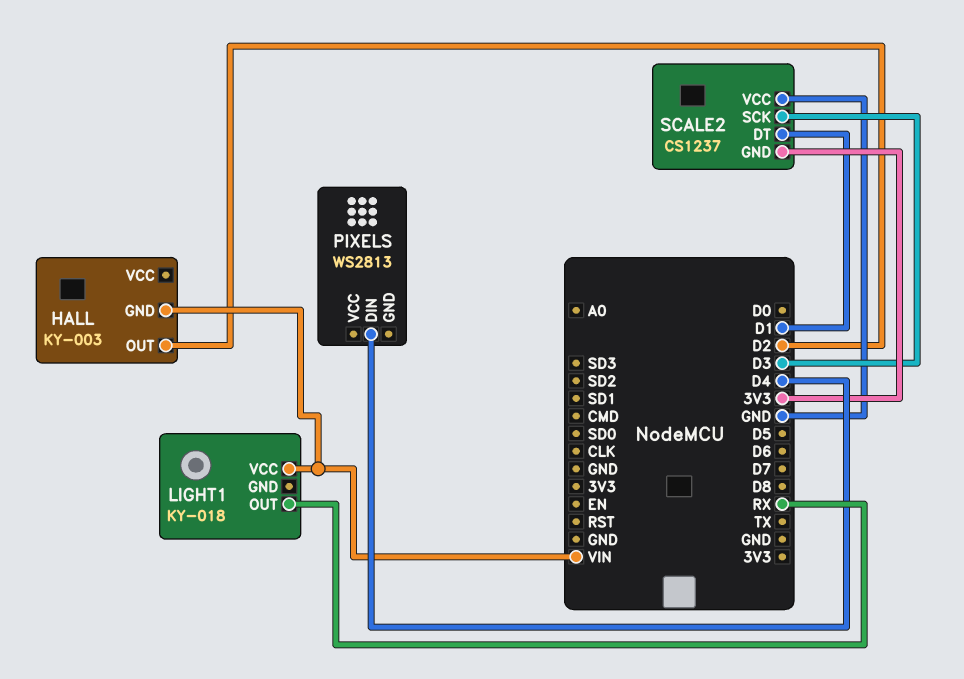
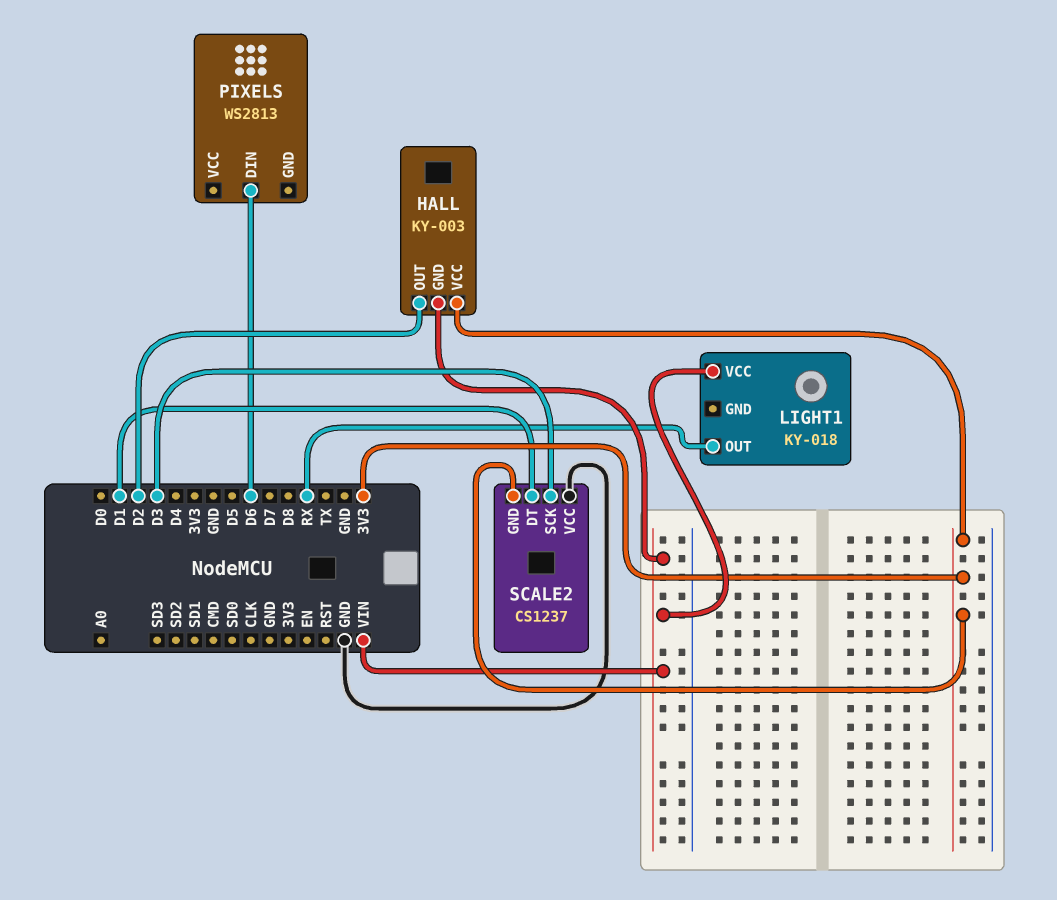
HALL pin VCC: none -> 3V3
PIXELS pin DIN: D4 -> D6

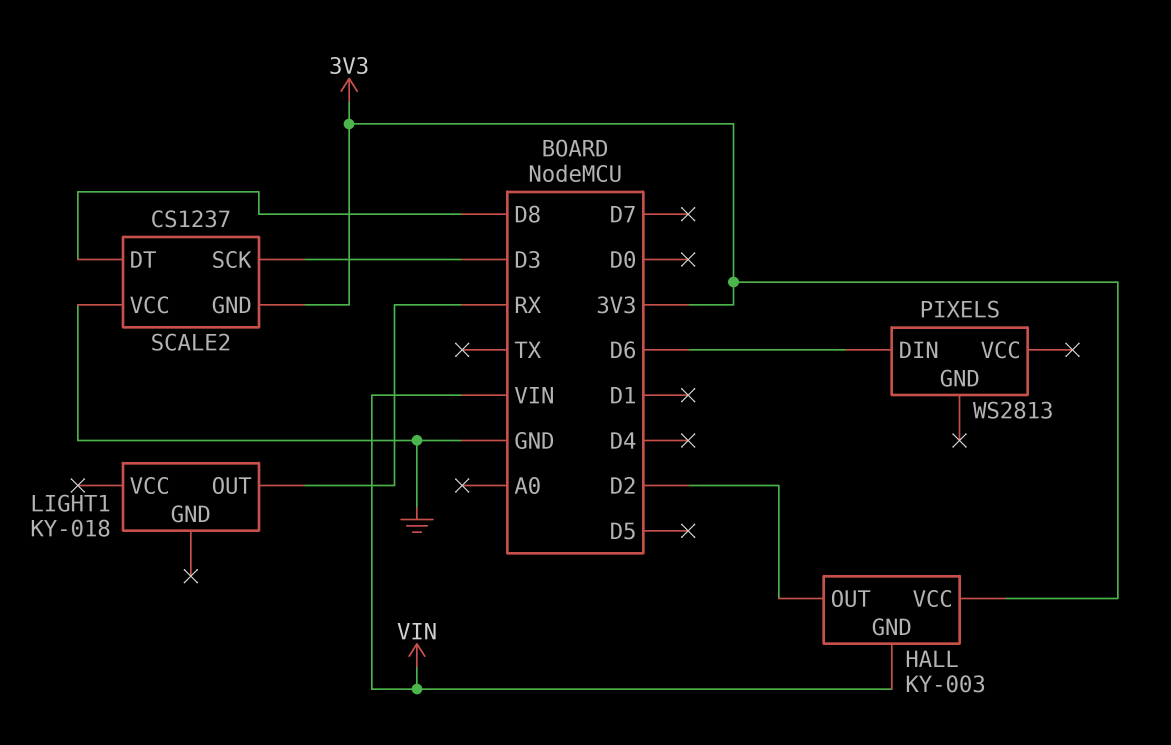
LIGHT1 pin VCC: VIN -> none
SCALE2 pin DT: D1 -> D8

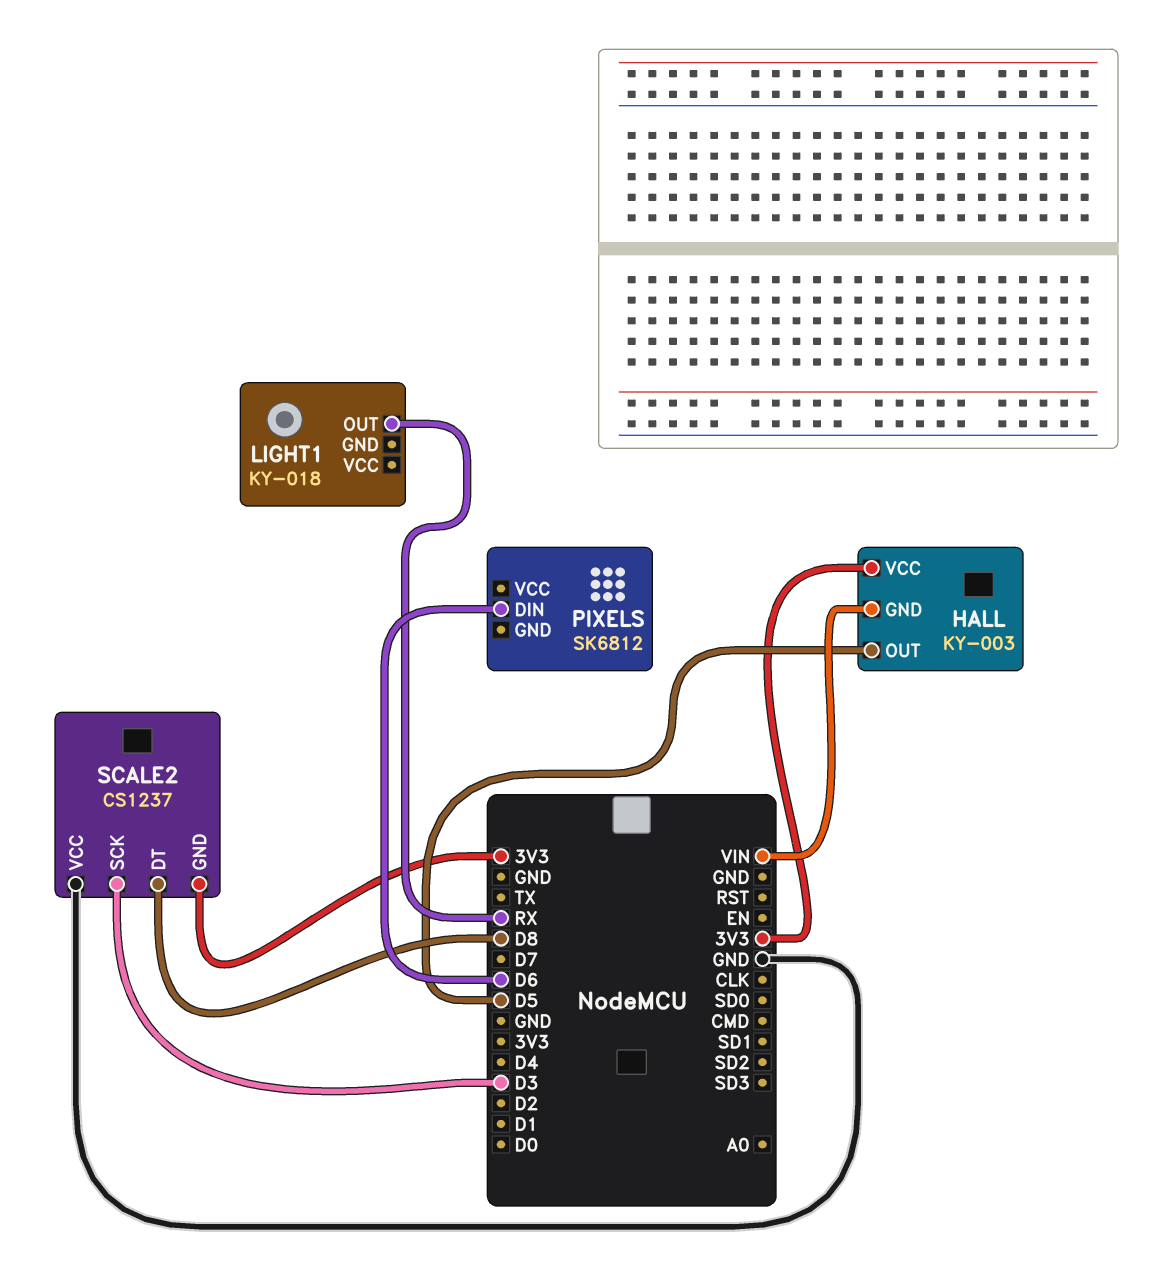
HALL pin OUT: D2 -> D5
PIXELS: WS2813 -> SK6812

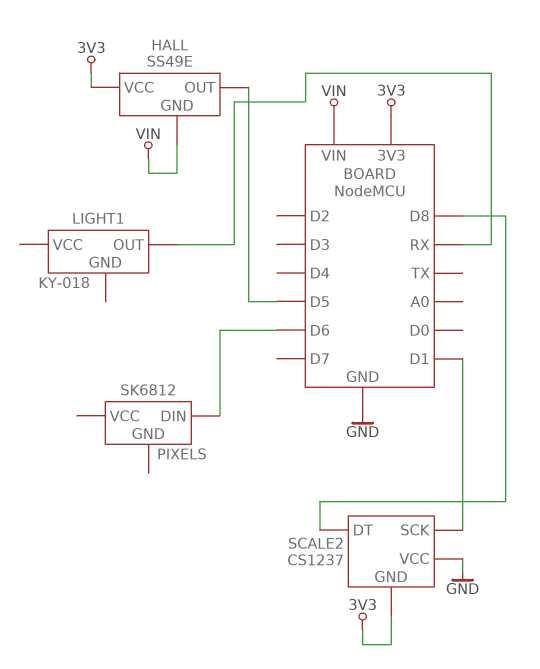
HALL: KY-003 -> SS49E
SCALE2 pin SCK: D3 -> D1

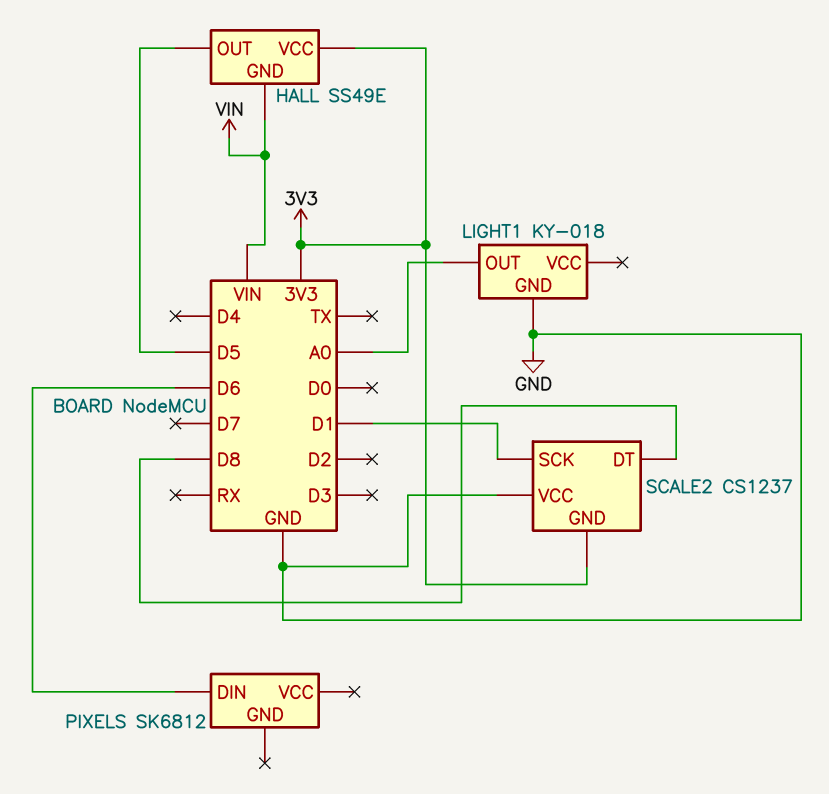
LIGHT1 pin GND: none -> GND
LIGHT1 pin OUT: RX -> A0

